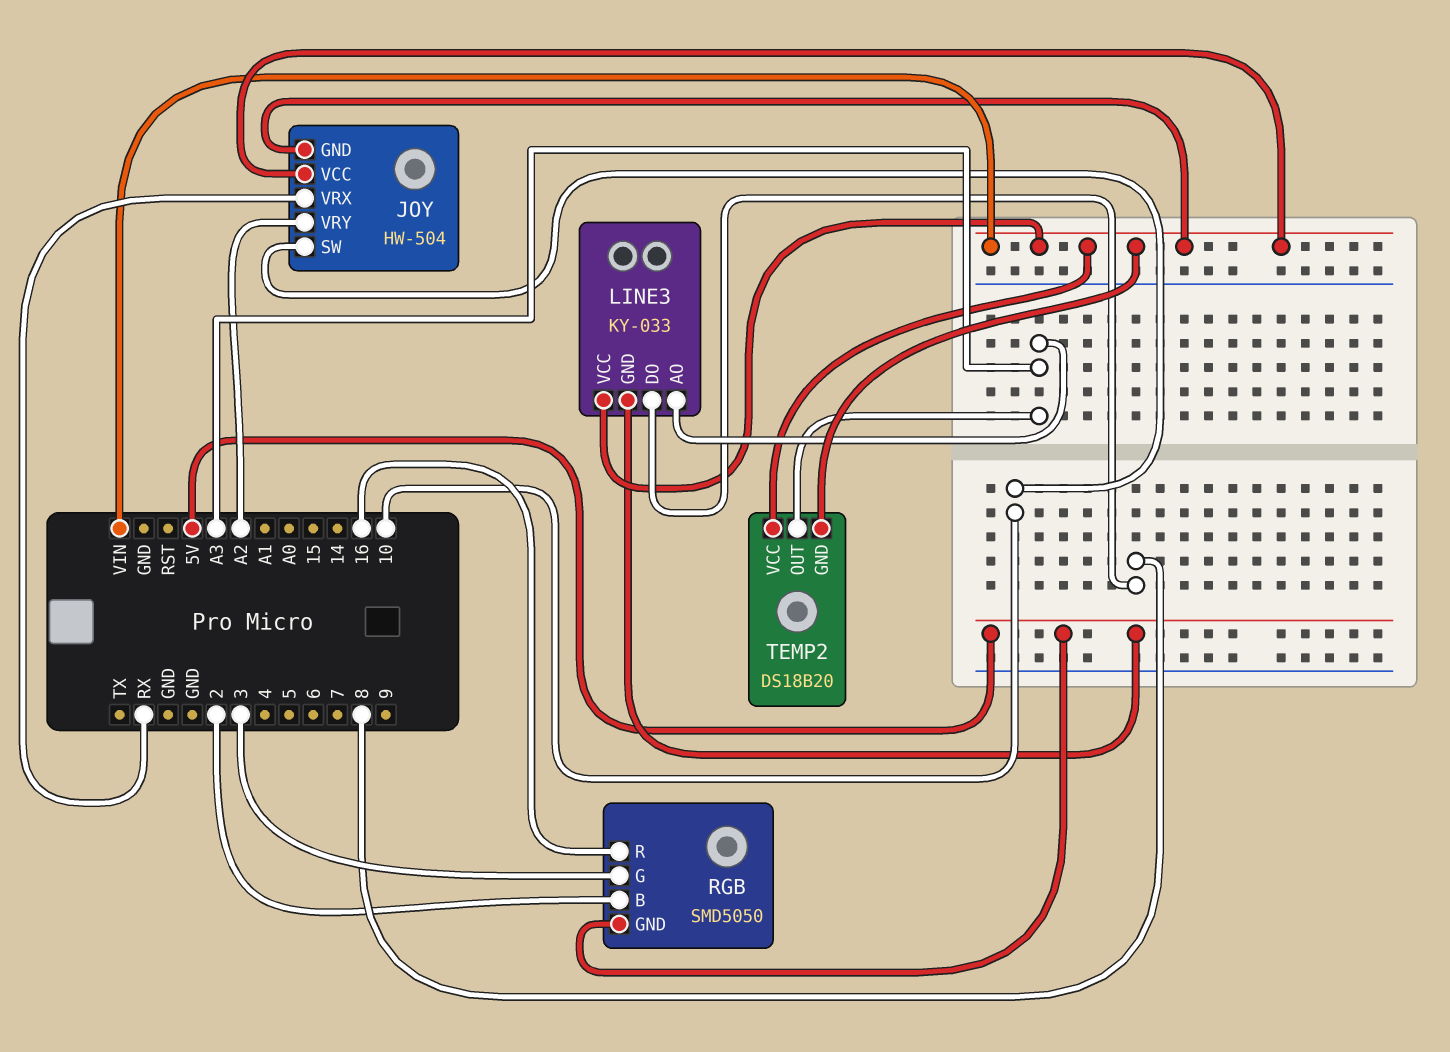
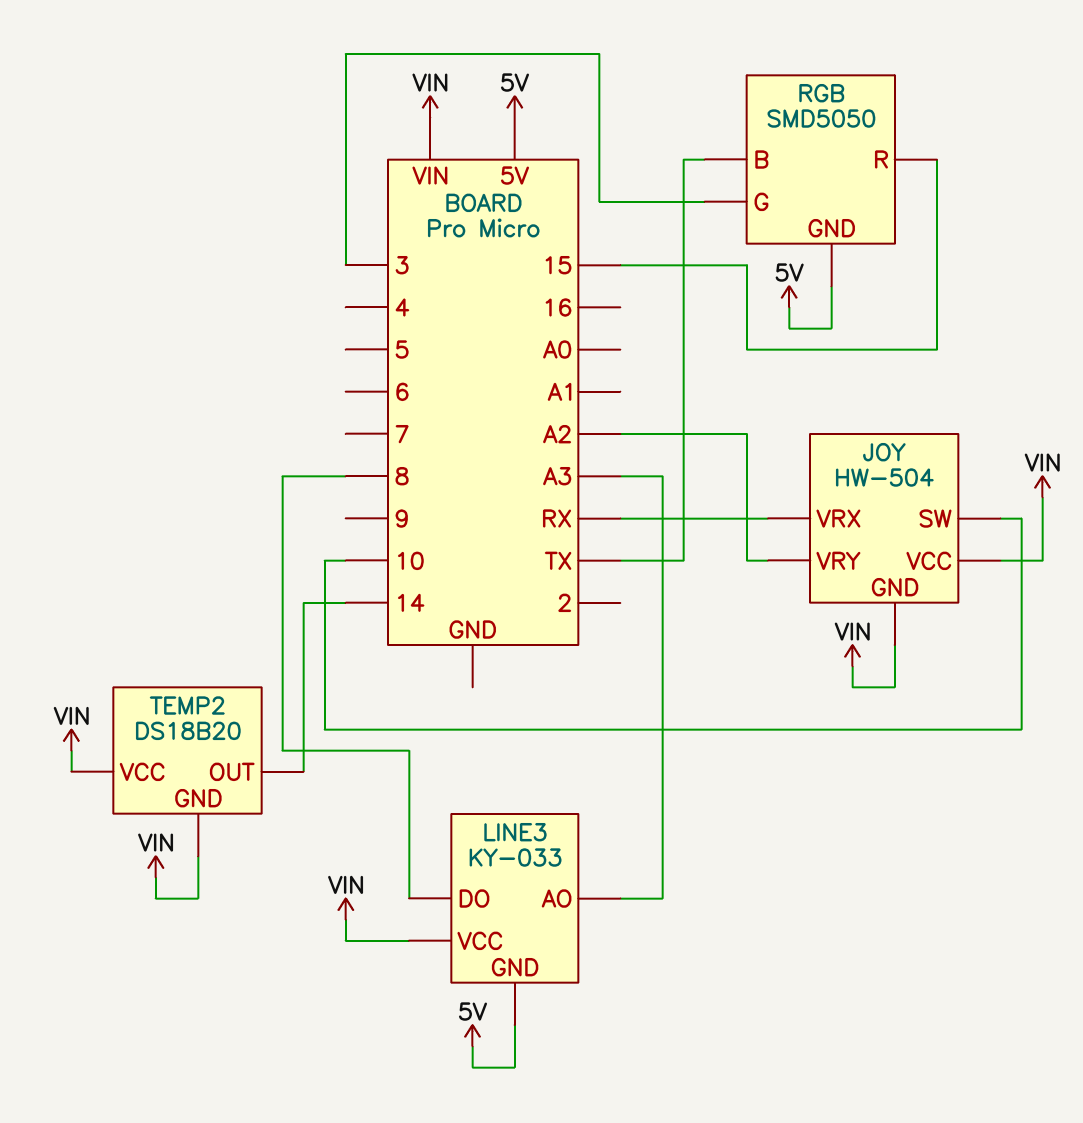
RGB pin B: 2 -> TX
RGB pin R: 16 -> 15
TEMP2 pin OUT: A3 -> 14

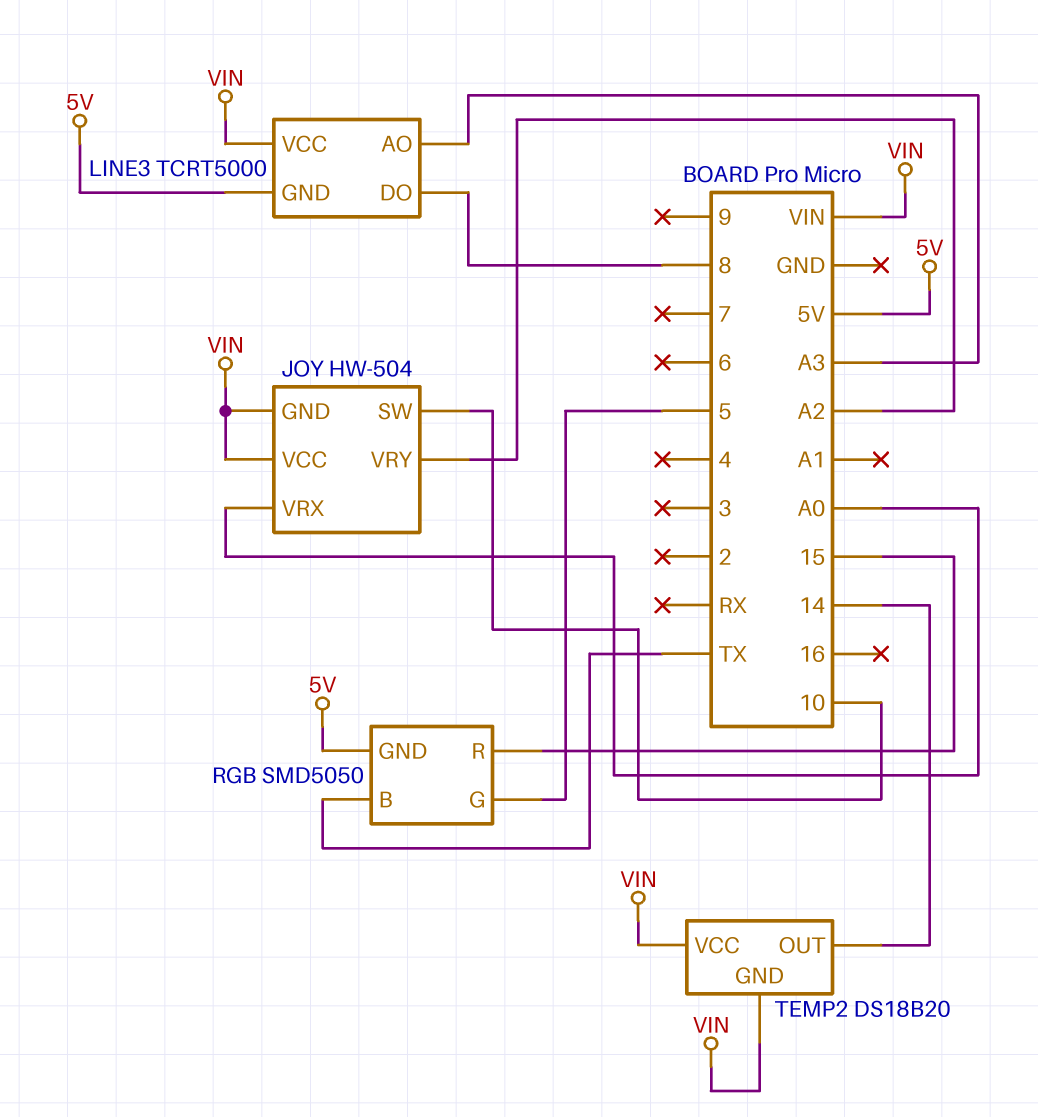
JOY pin VRX: RX -> A0
LINE3: KY-033 -> TCRT5000
RGB pin G: 3 -> 5

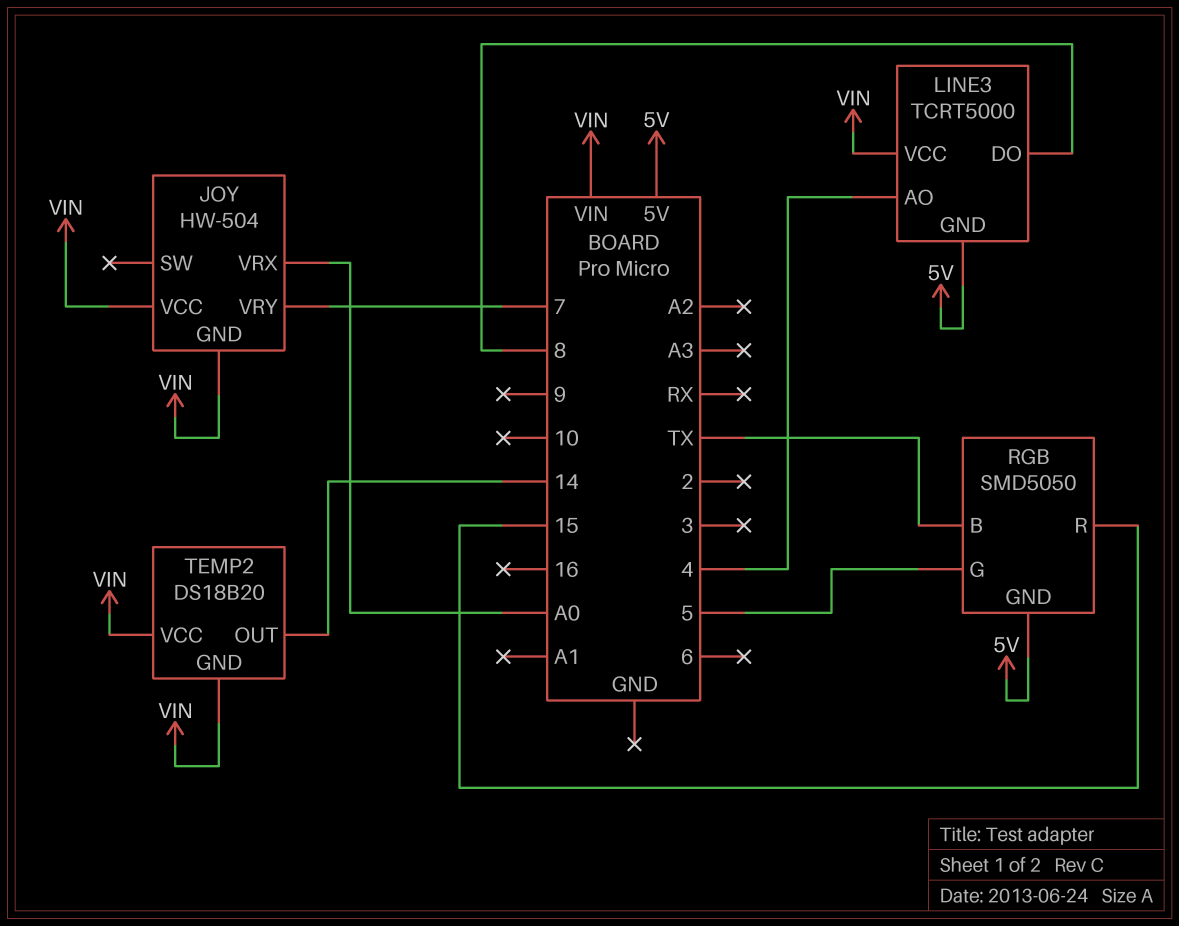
JOY pin SW: 10 -> none
JOY pin VRY: A2 -> 7
LINE3 pin AO: A3 -> 4

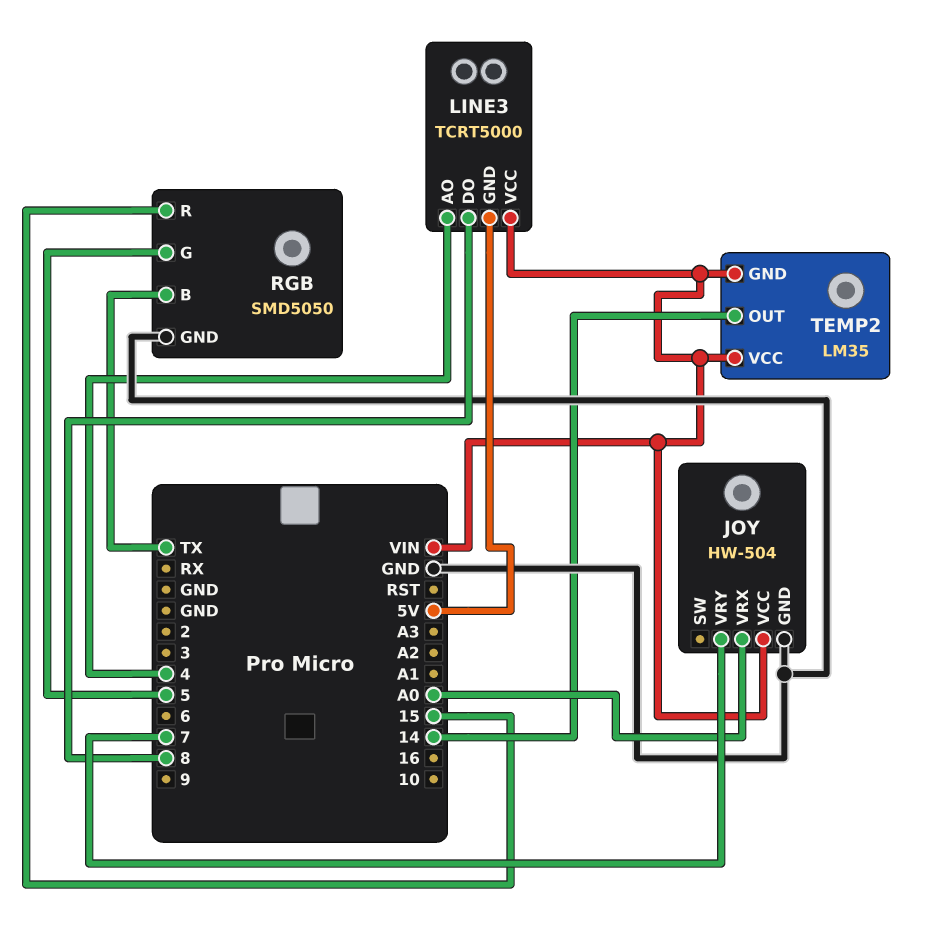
JOY pin GND: VIN -> GND
RGB pin GND: 5V -> GND
TEMP2: DS18B20 -> LM35

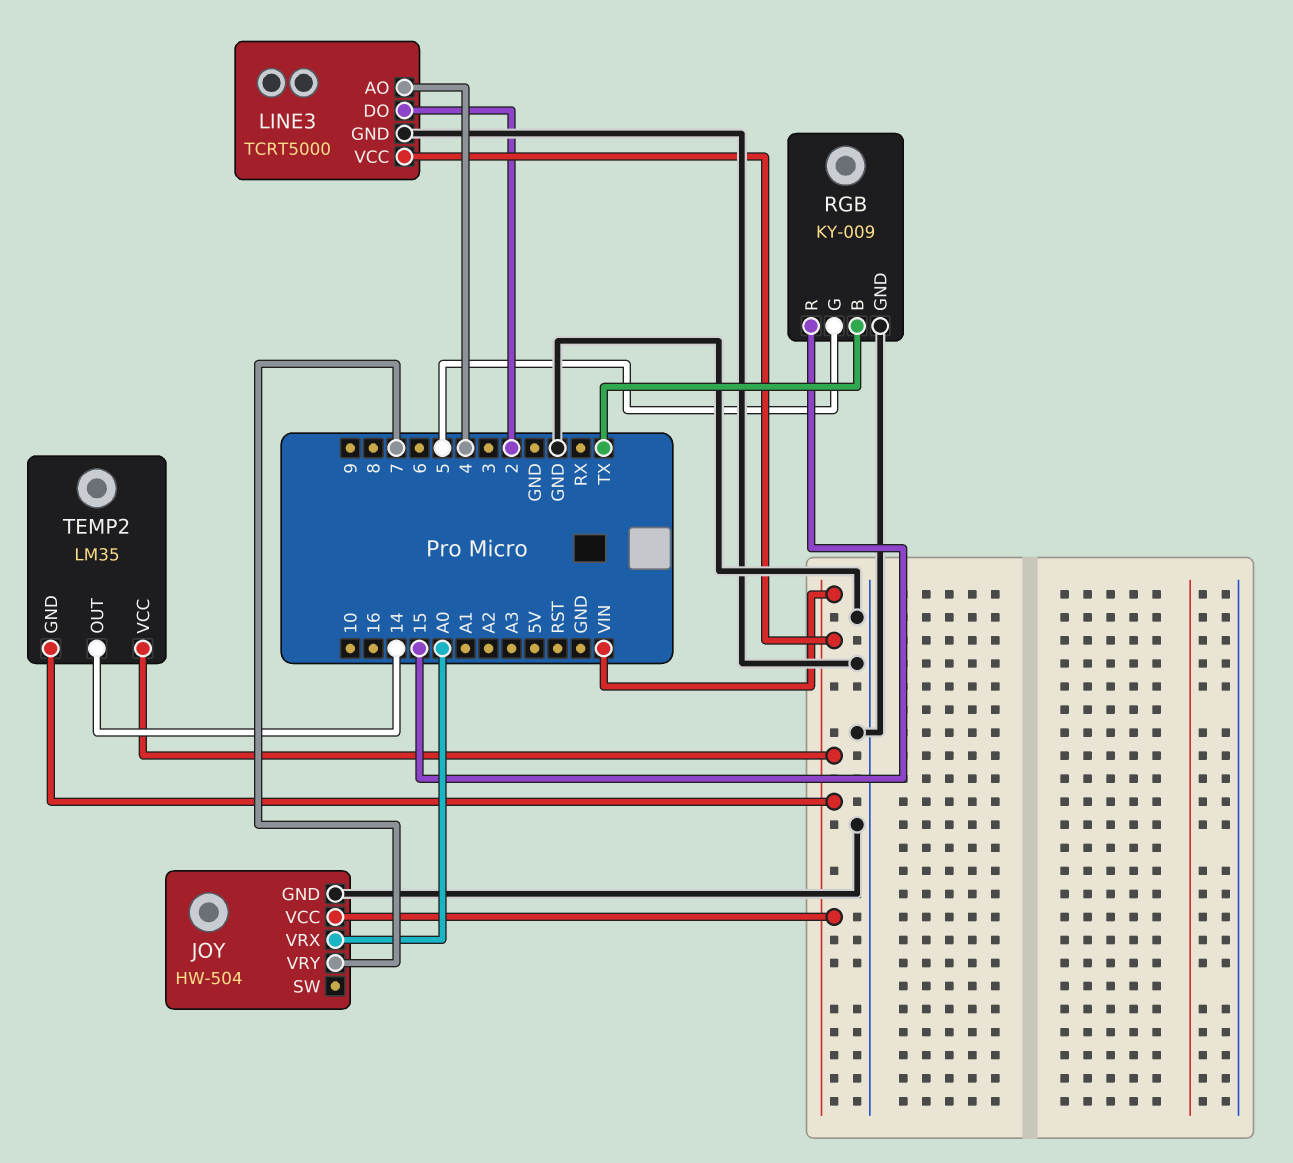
LINE3 pin DO: 8 -> 2
LINE3 pin GND: 5V -> GND
RGB: SMD5050 -> KY-009

